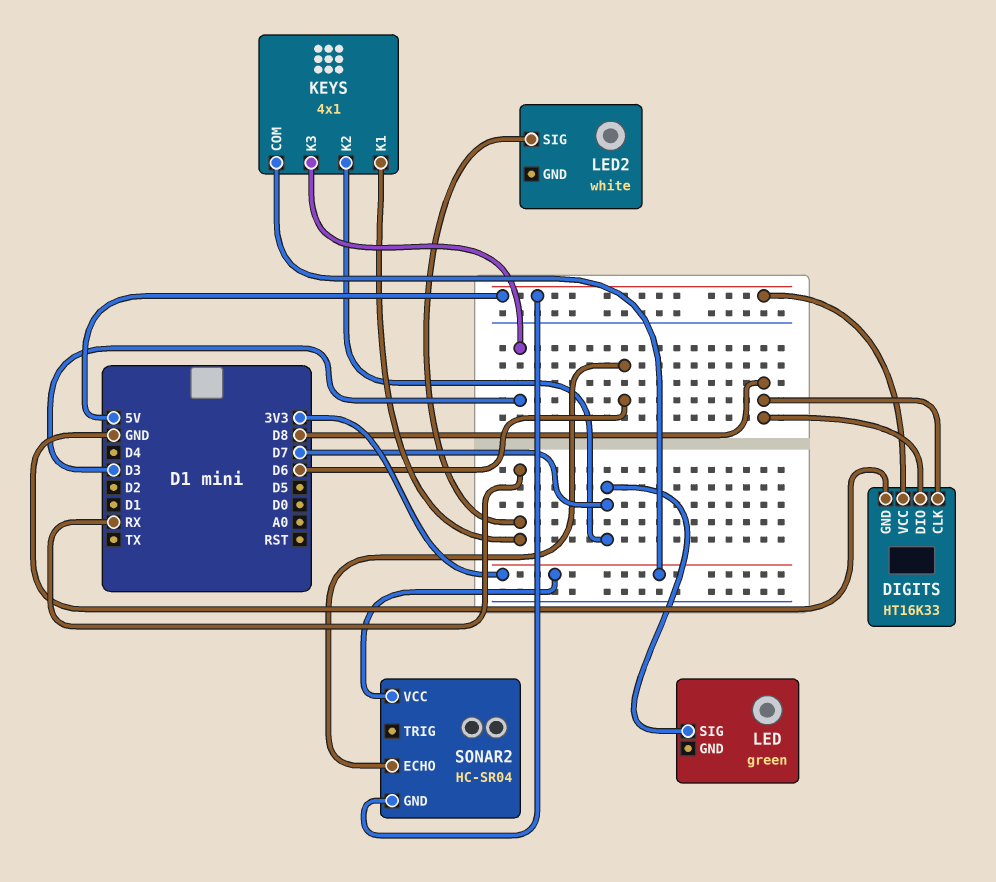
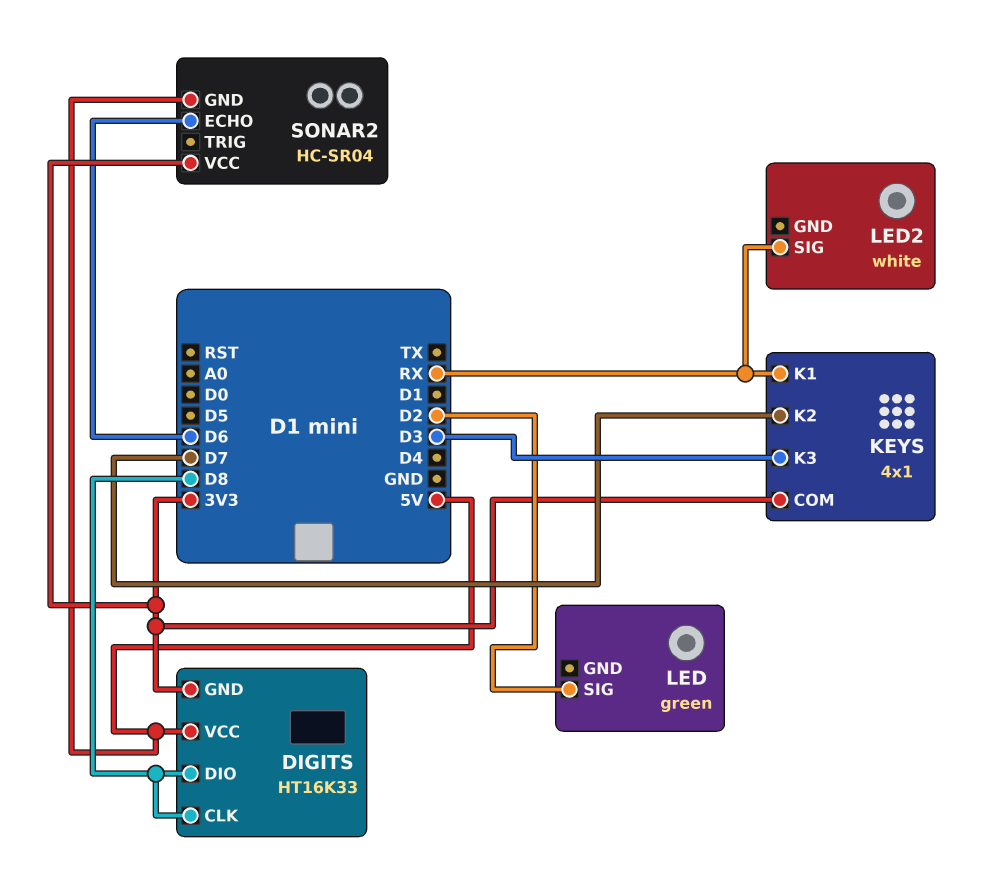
DIGITS pin GND: GND -> 3V3
LED pin SIG: D7 -> D2

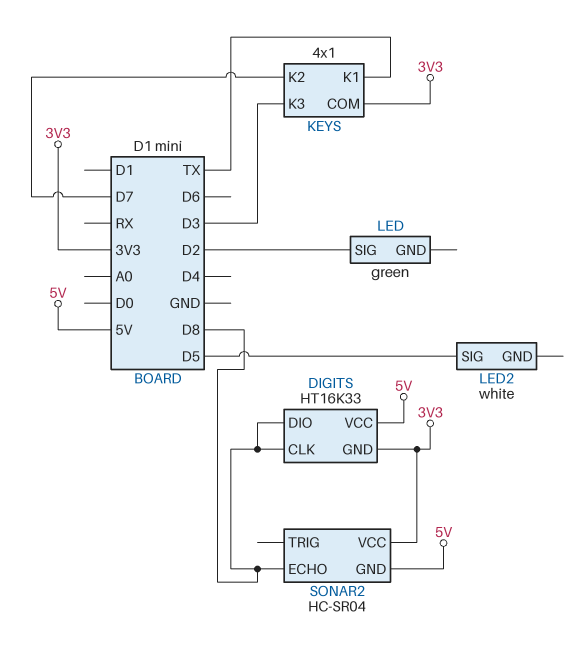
KEYS pin K1: RX -> TX
LED2 pin SIG: RX -> D5
SONAR2 pin ECHO: D6 -> D8

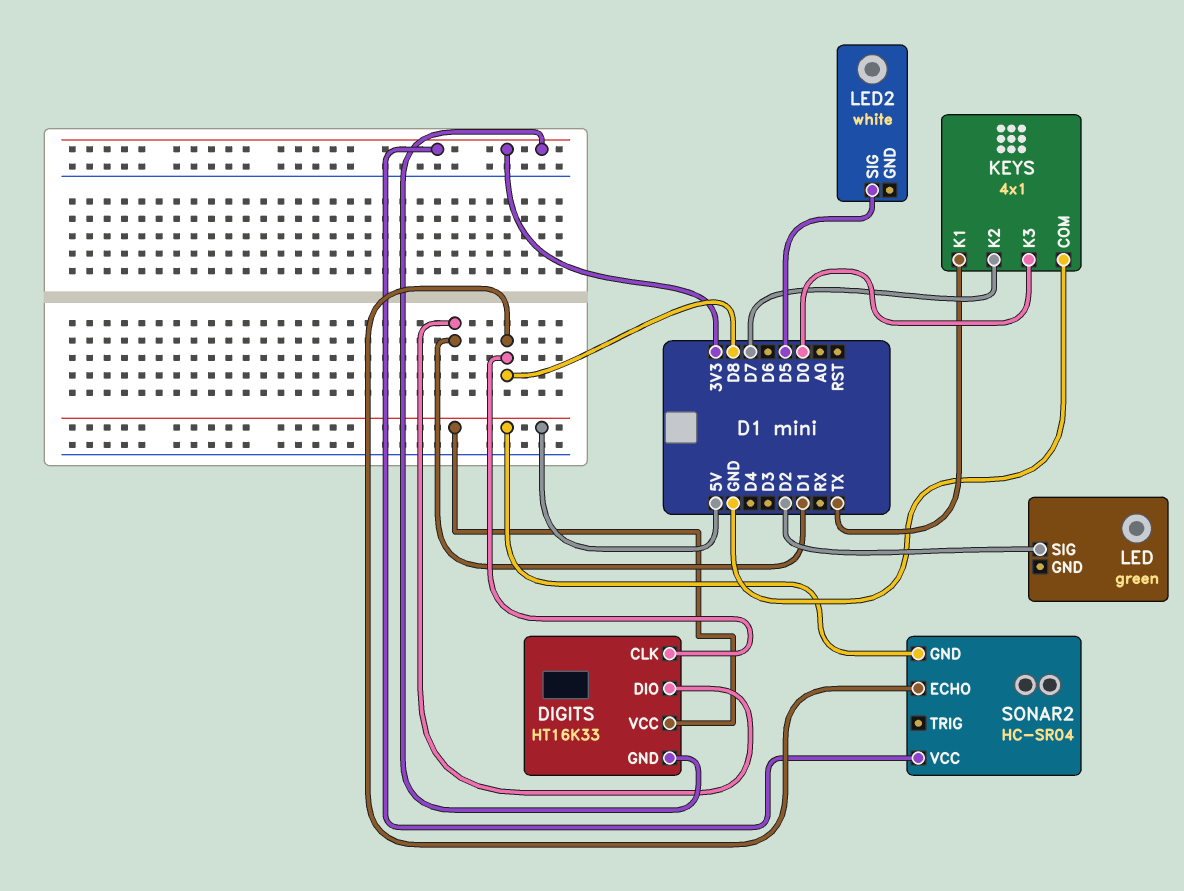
DIGITS pin DIO: D8 -> D1
KEYS pin COM: 3V3 -> GND
KEYS pin K3: D3 -> D0

